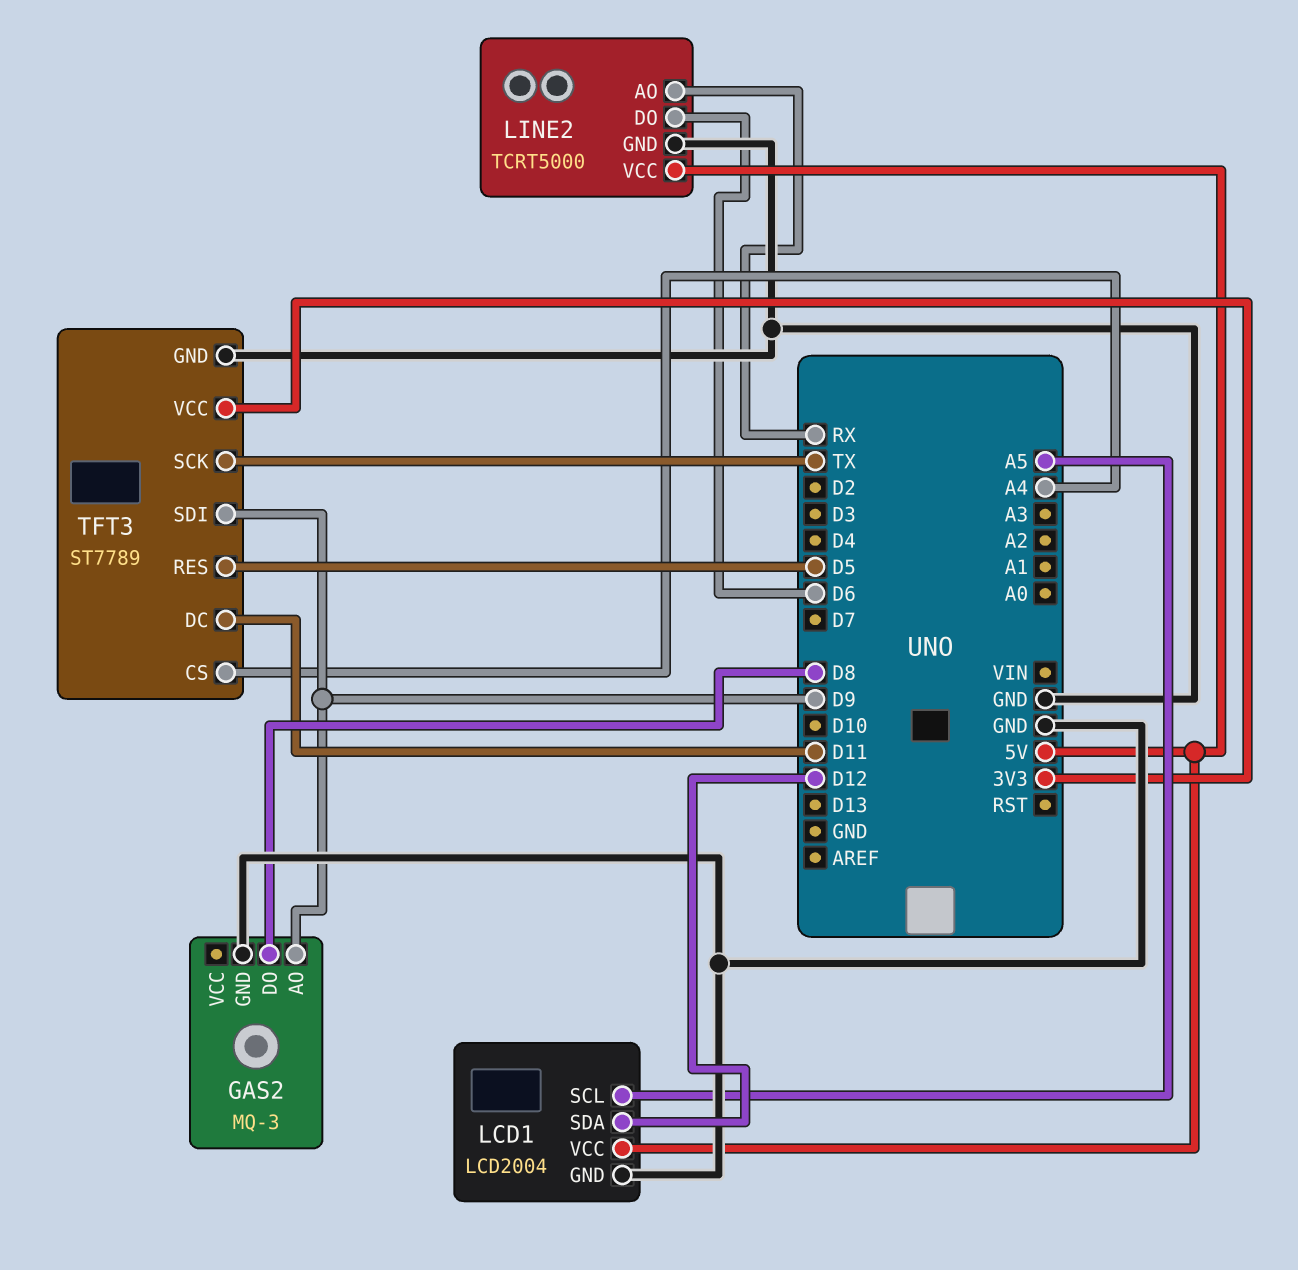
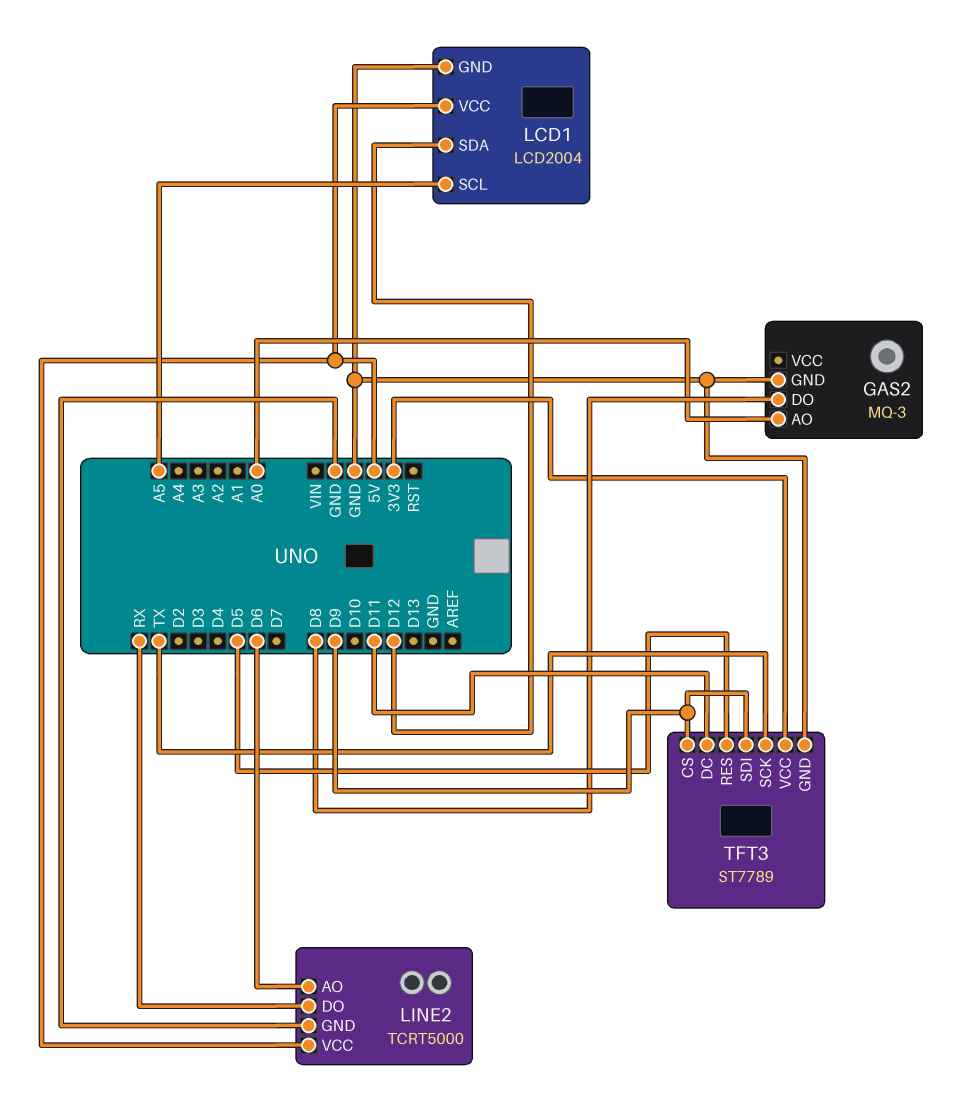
GAS2 pin AO: D9 -> A0
LINE2 pin AO: RX -> D6
LINE2 pin DO: D6 -> RX
TFT3 pin CS: A4 -> D9

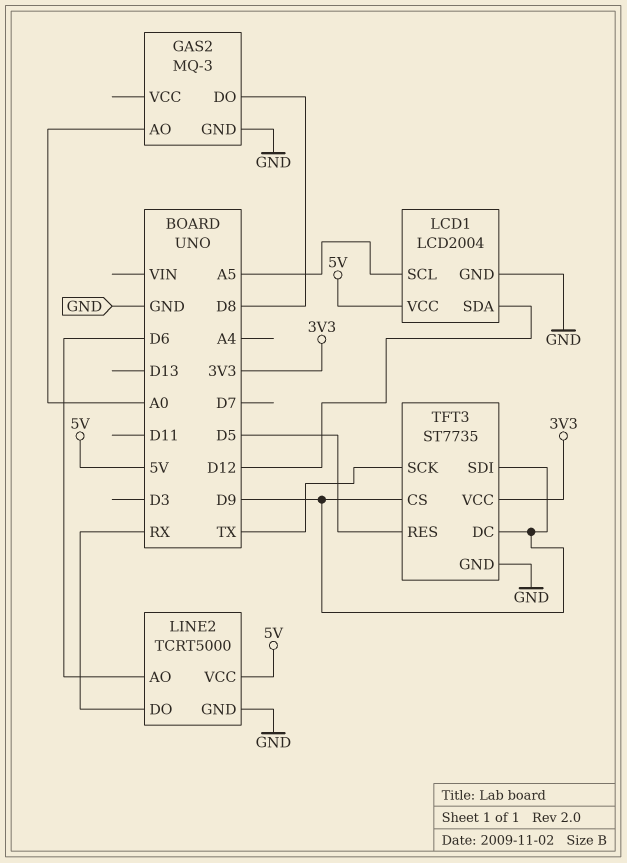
TFT3: ST7789 -> ST7735
TFT3 pin DC: D11 -> D9

